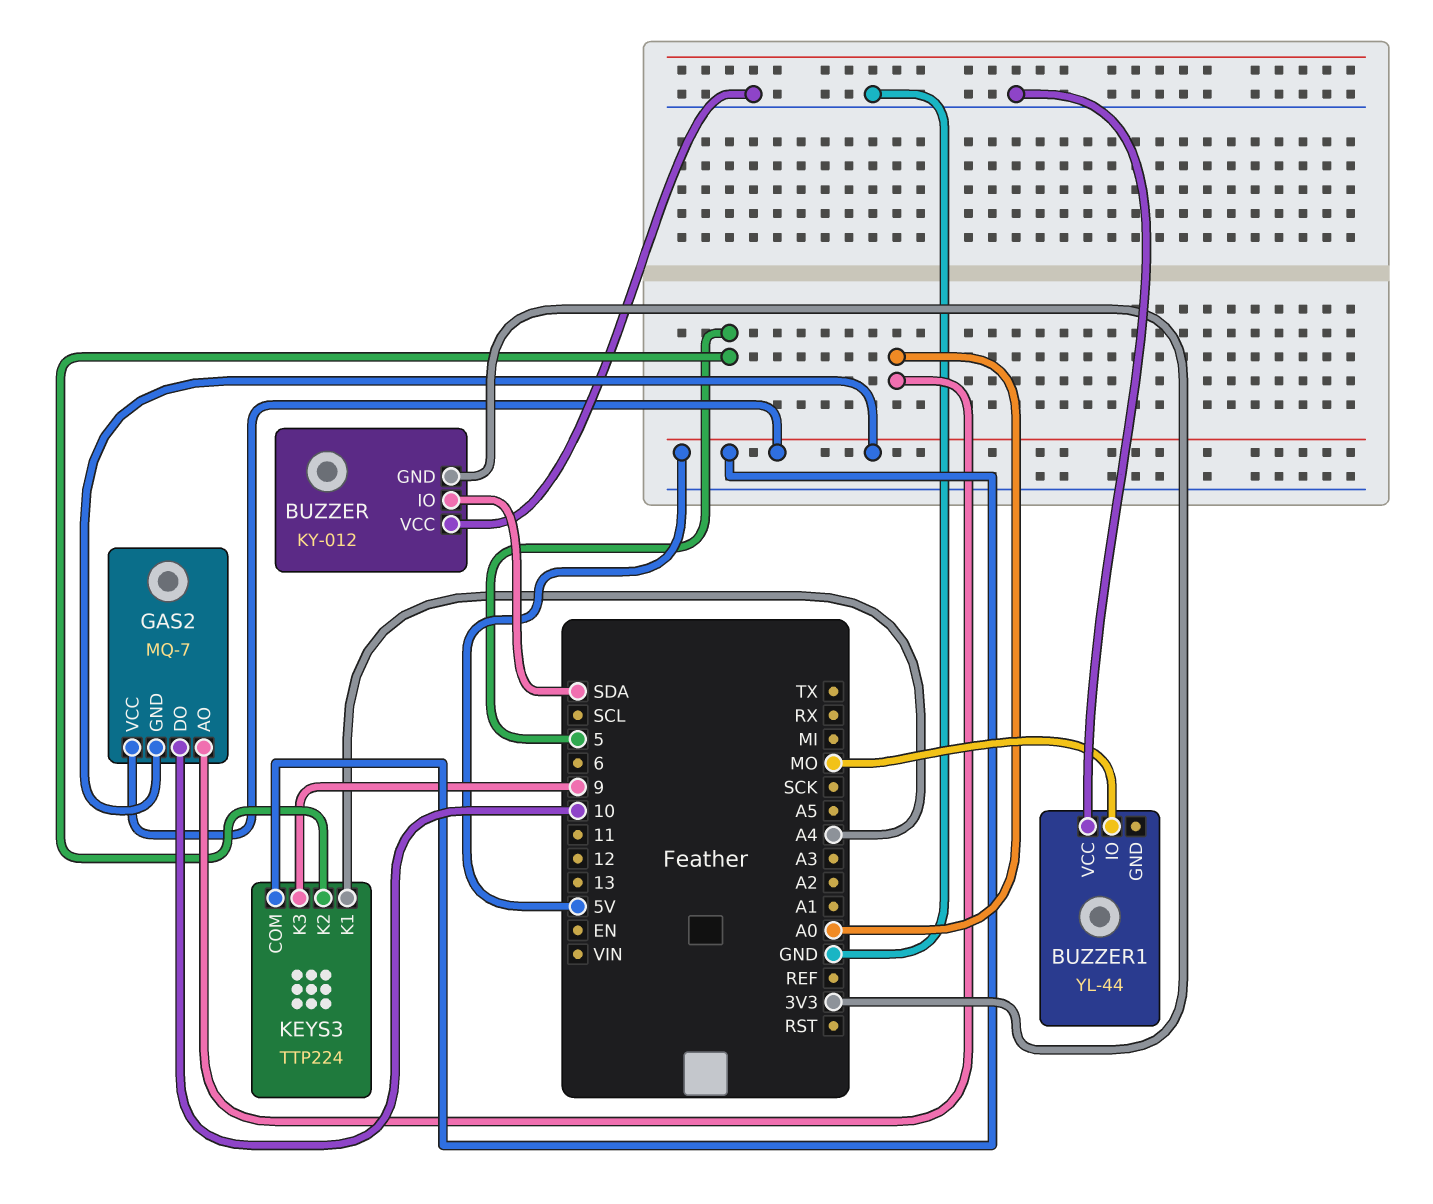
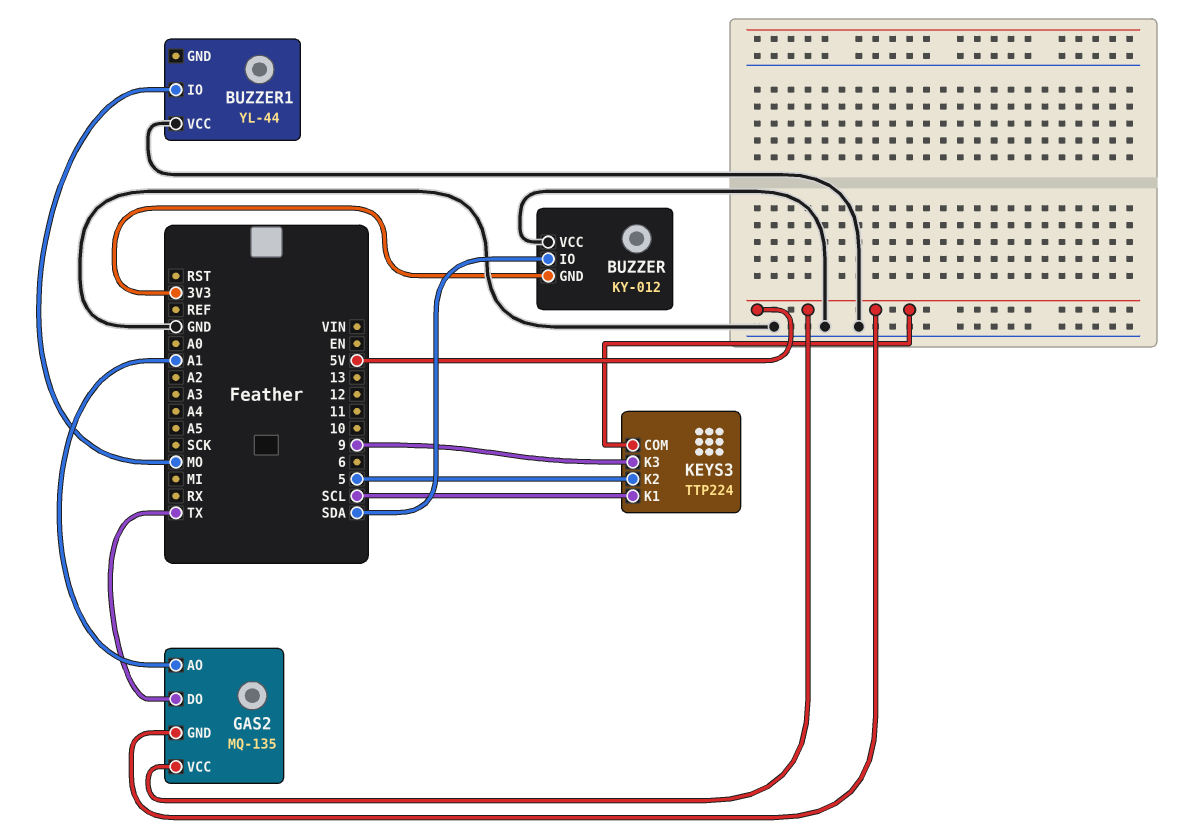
GAS2: MQ-7 -> MQ-135
GAS2 pin AO: A0 -> A1
GAS2 pin DO: 10 -> TX
KEYS3 pin K1: A4 -> SCL

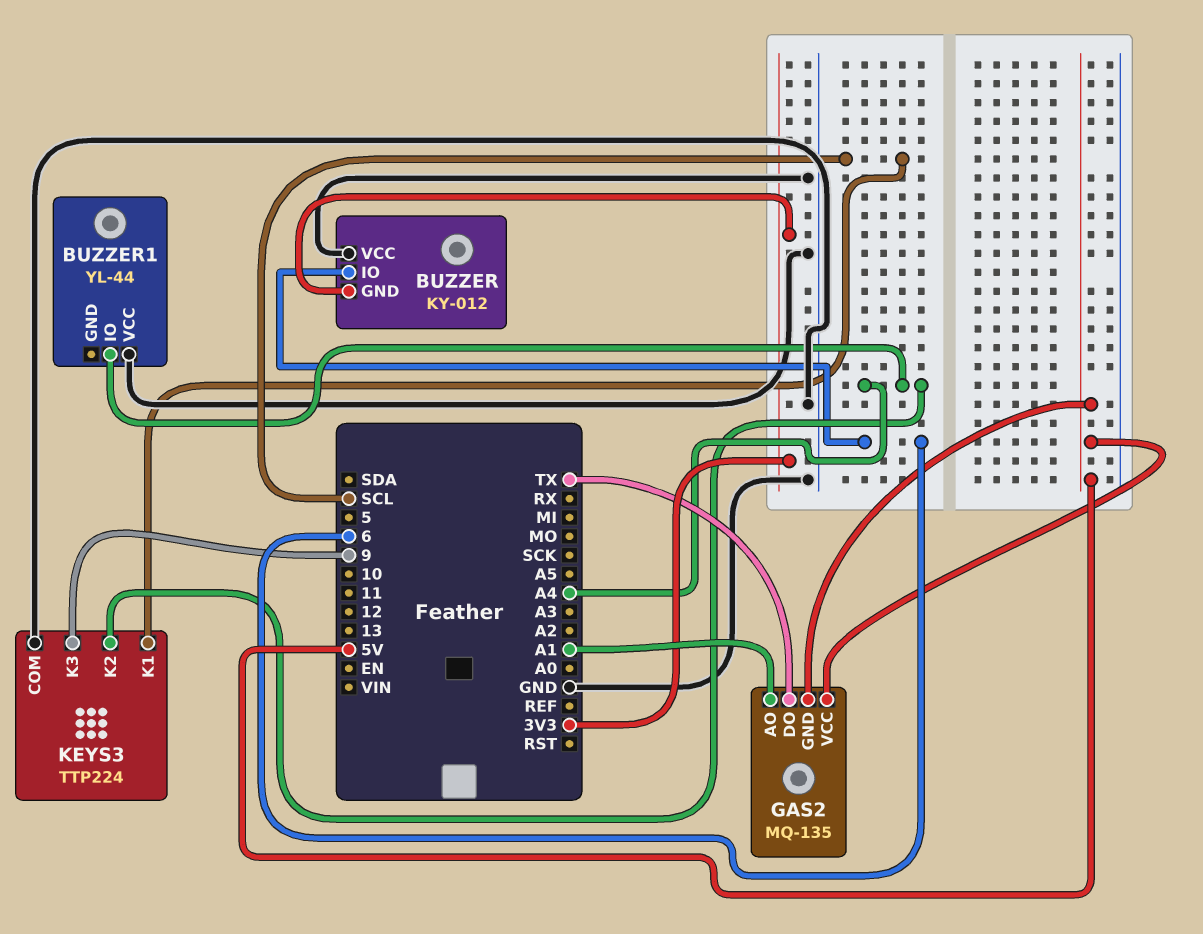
BUZZER pin IO: SDA -> 6
BUZZER1 pin IO: MO -> A4
KEYS3 pin COM: 5V -> GND
KEYS3 pin K2: 5 -> A4

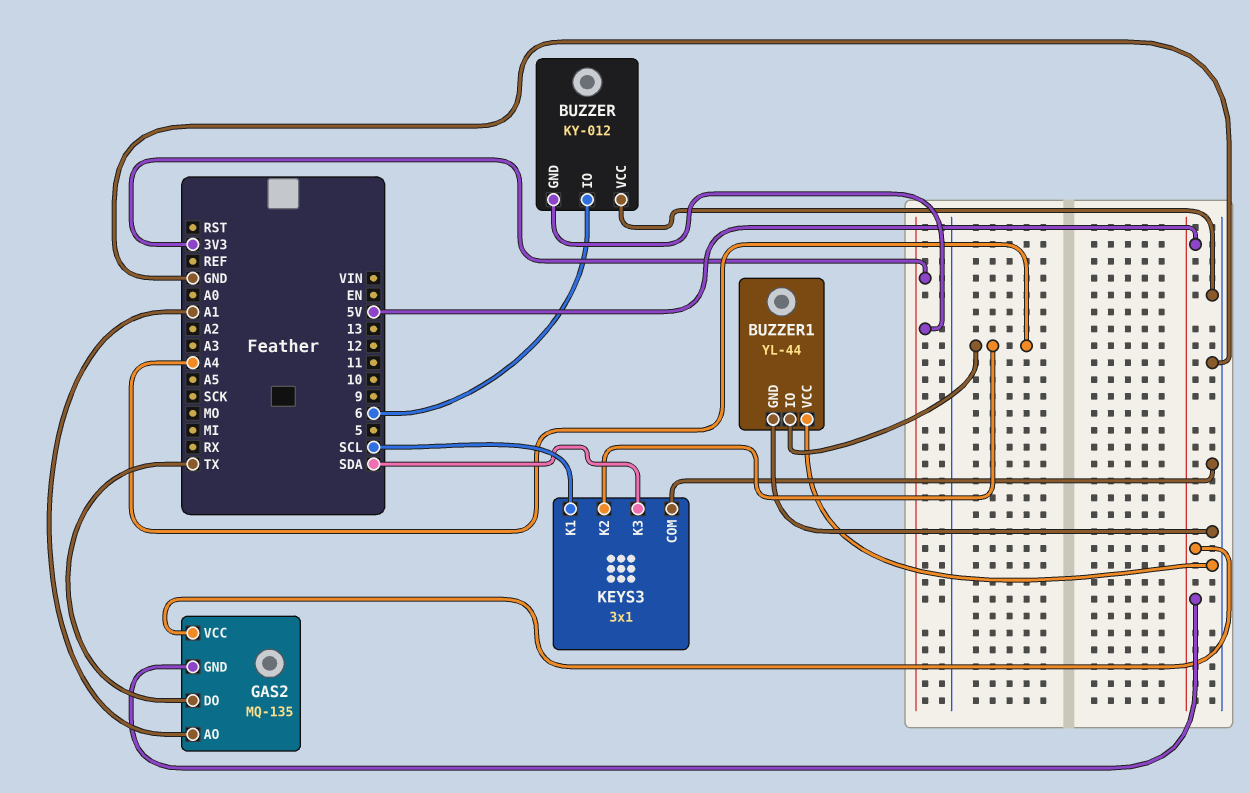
BUZZER1 pin GND: none -> GND
KEYS3: TTP224 -> 3x1
KEYS3 pin K3: 9 -> SDA

